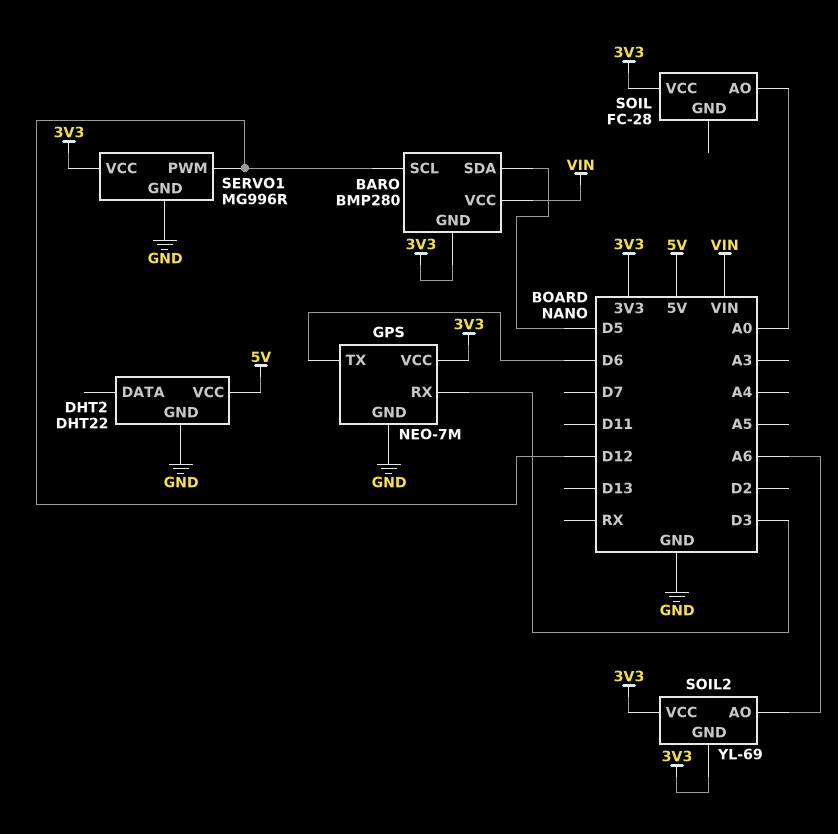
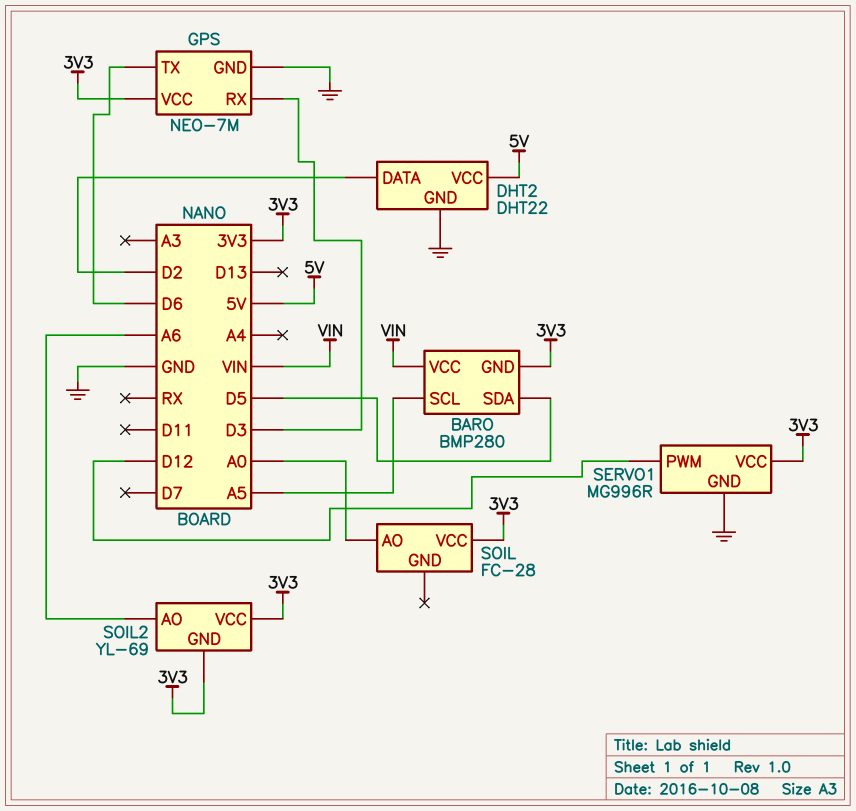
BARO pin SCL: D12 -> A5
DHT2 pin DATA: none -> D2

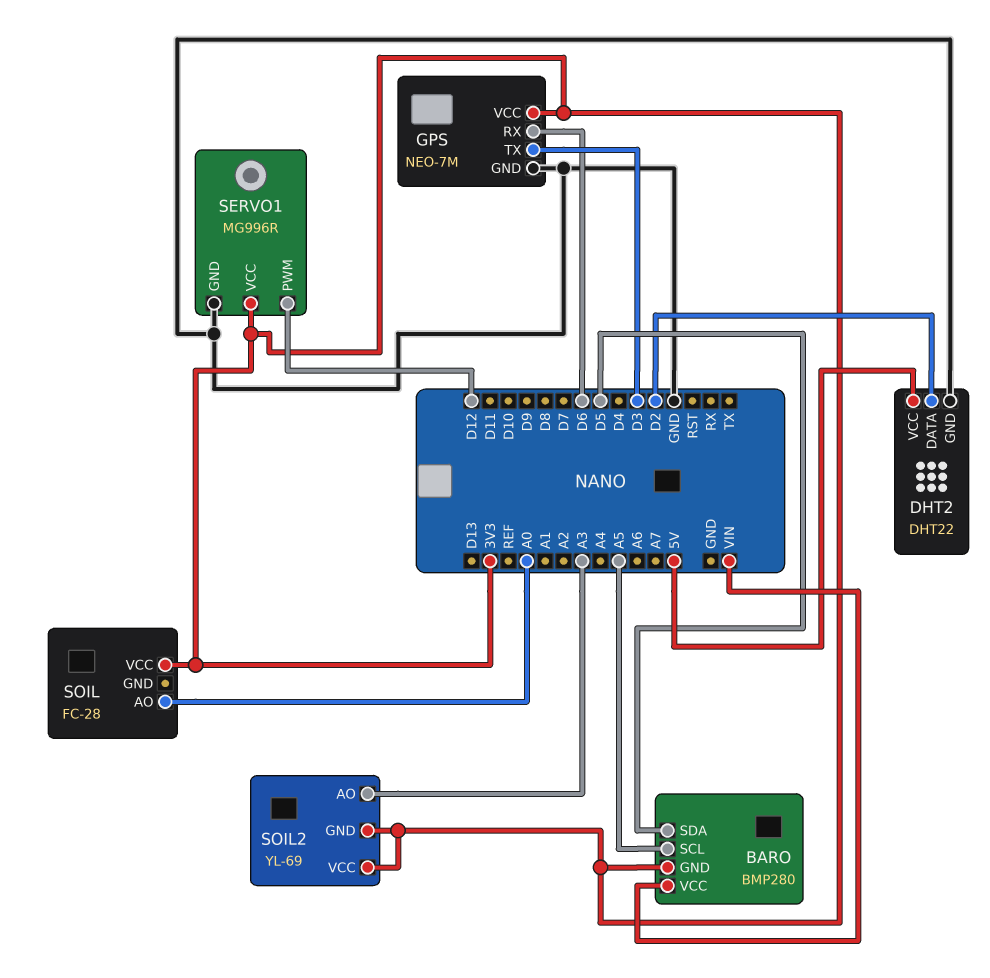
GPS pin RX: D3 -> D6
GPS pin TX: D6 -> D3
SOIL2 pin AO: A6 -> A3

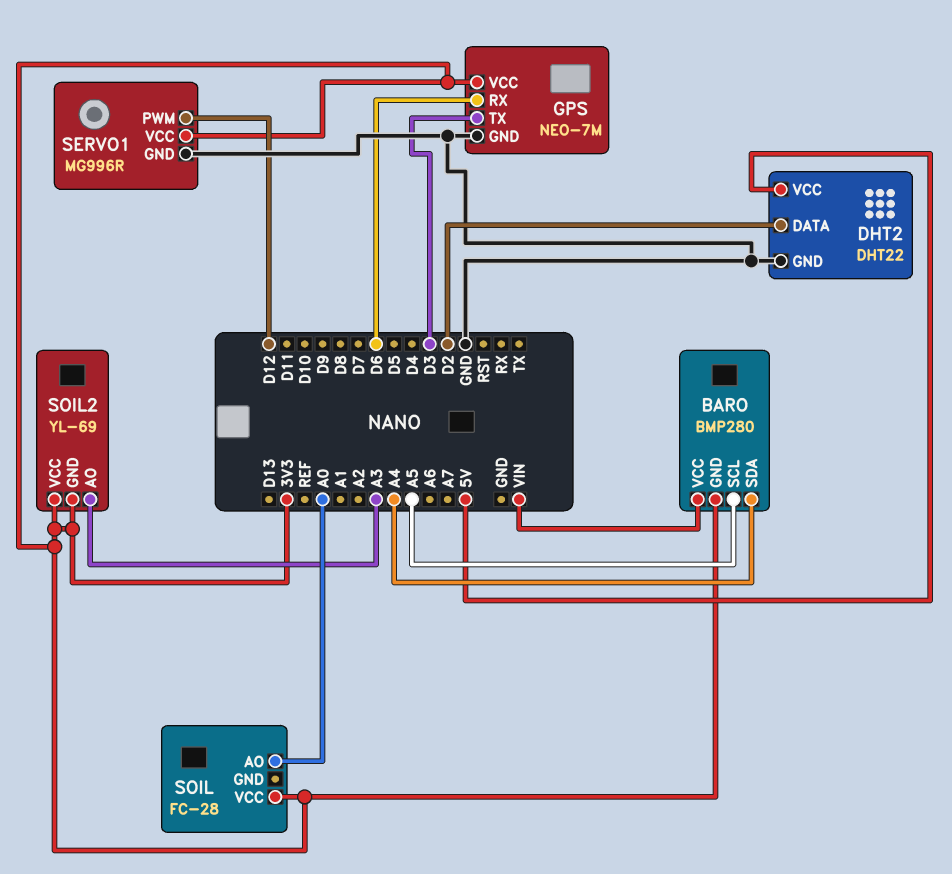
BARO pin SDA: D5 -> A4

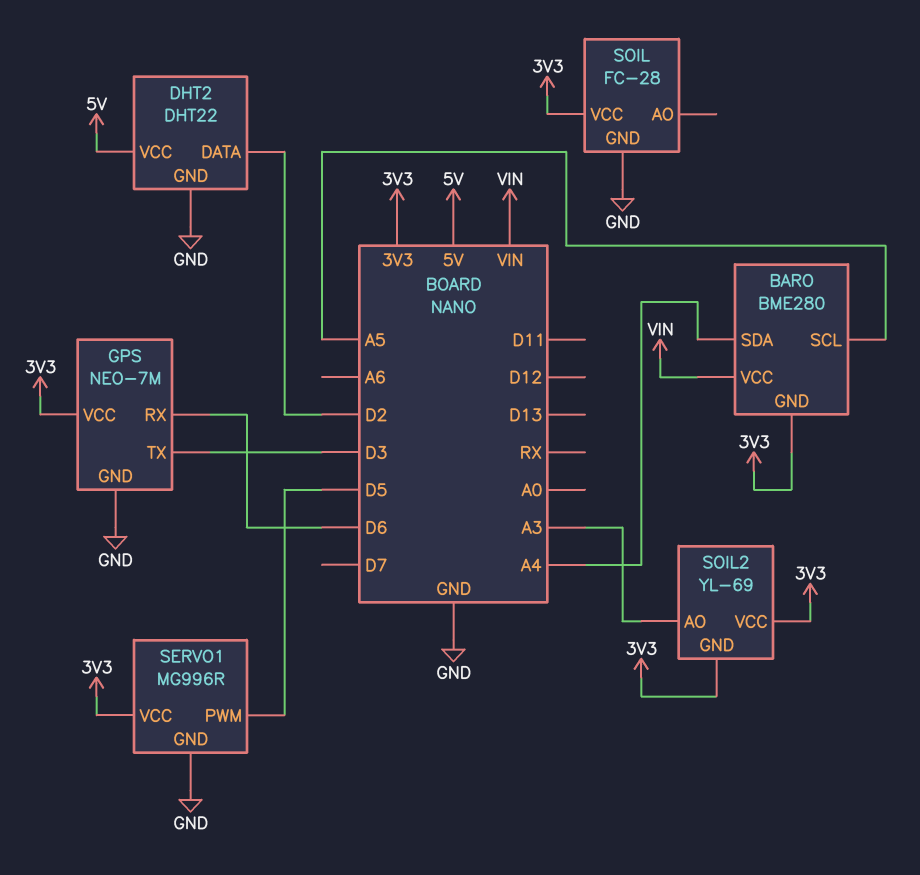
BARO: BMP280 -> BME280
SERVO1 pin PWM: D12 -> D5
SOIL pin AO: A0 -> none
SOIL pin GND: none -> GND

